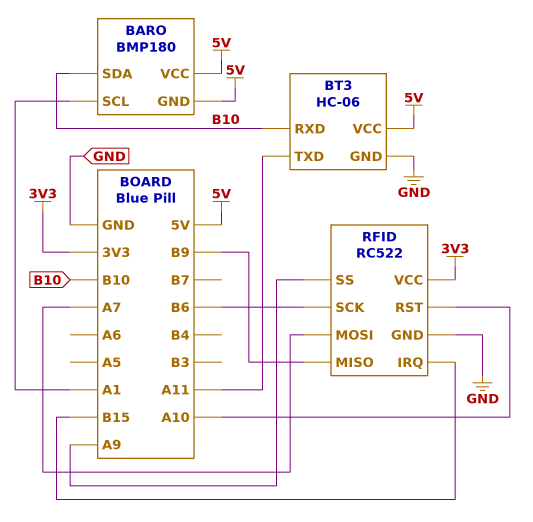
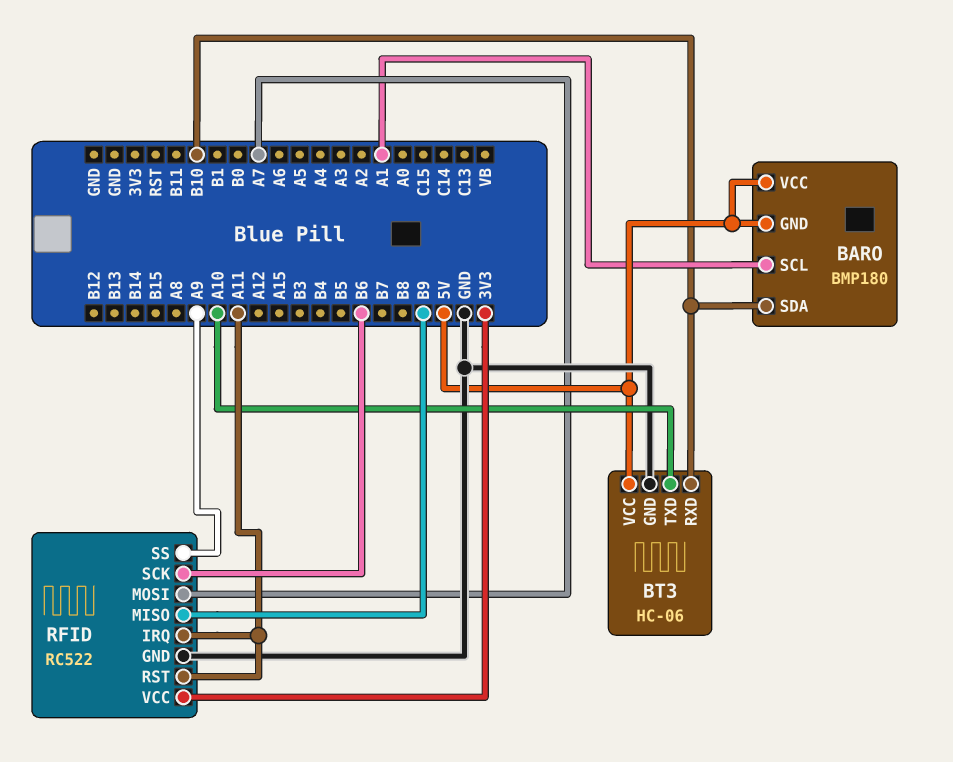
BT3 pin TXD: A11 -> A10
RFID pin IRQ: B15 -> A11
RFID pin RST: A10 -> A11

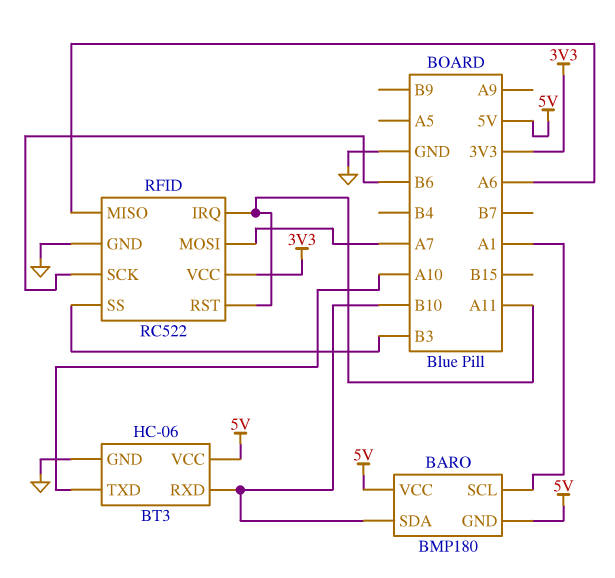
RFID pin MISO: B9 -> A6
RFID pin SS: A9 -> B3

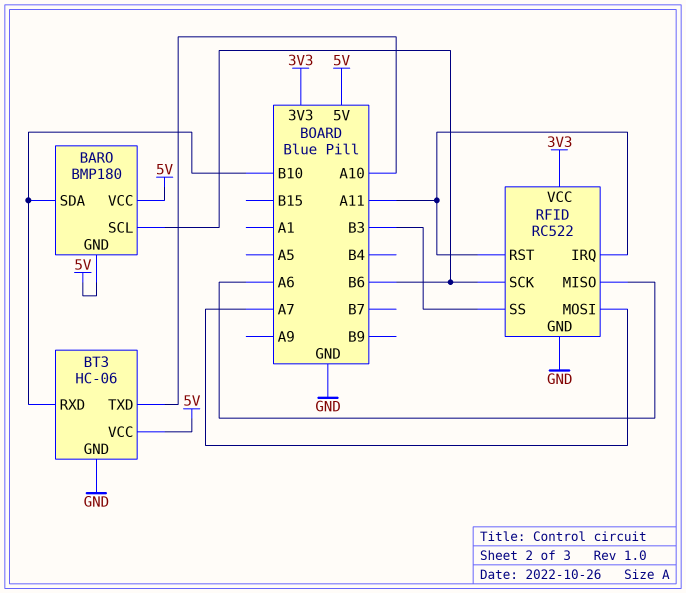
BARO pin SCL: A1 -> B6

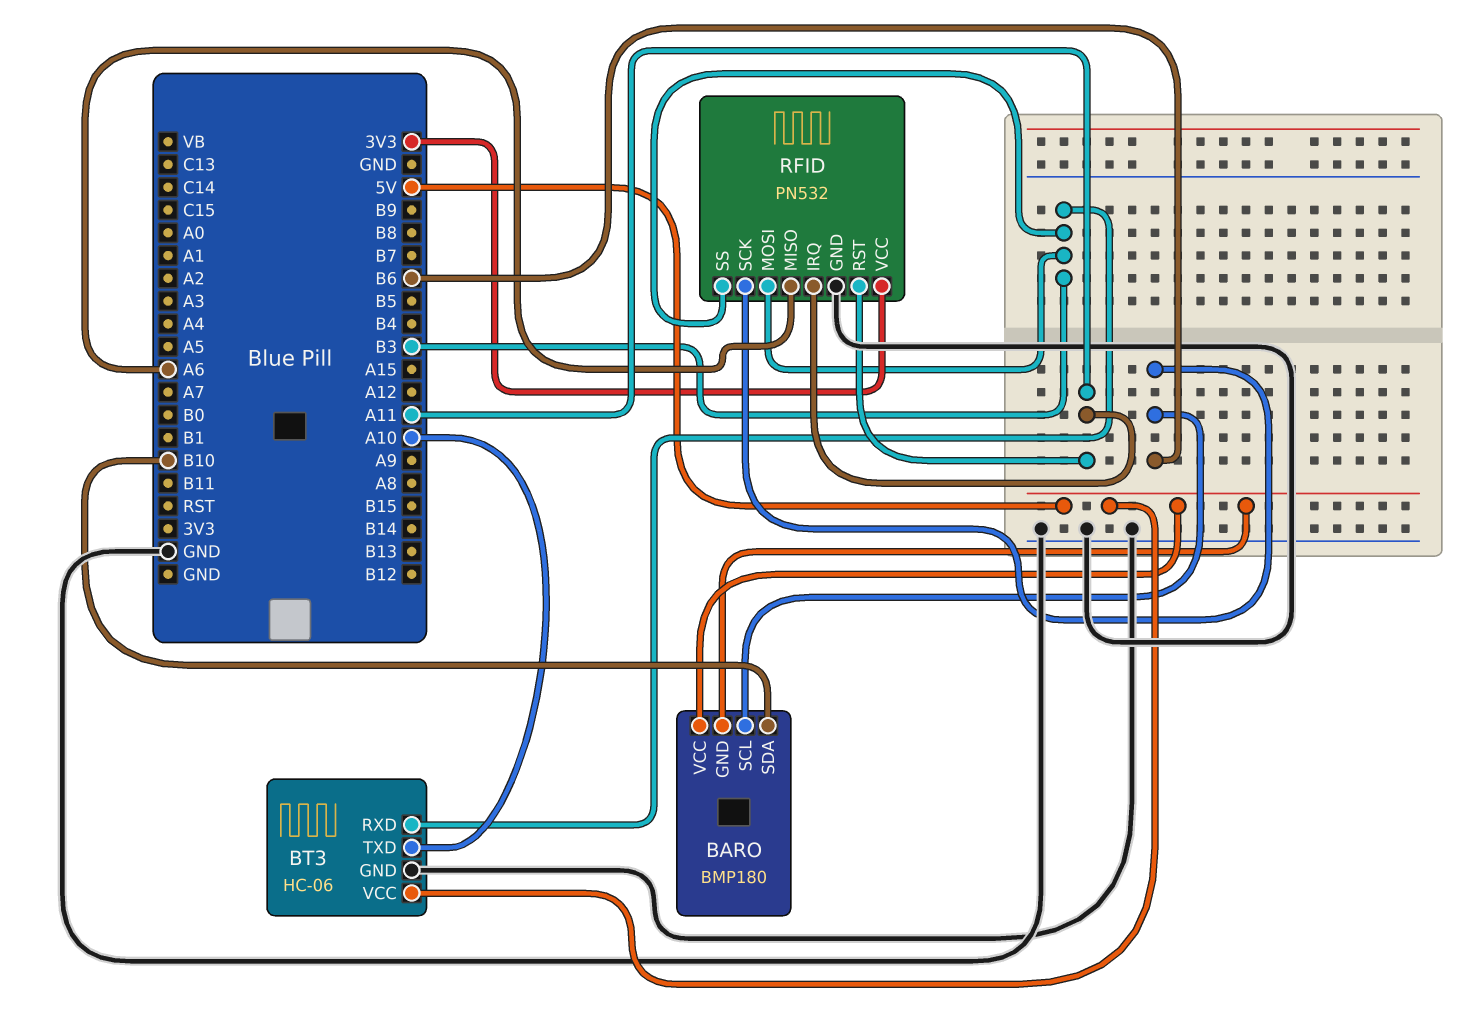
BT3 pin RXD: B10 -> B3
RFID: RC522 -> PN532
RFID pin MOSI: A7 -> B3

